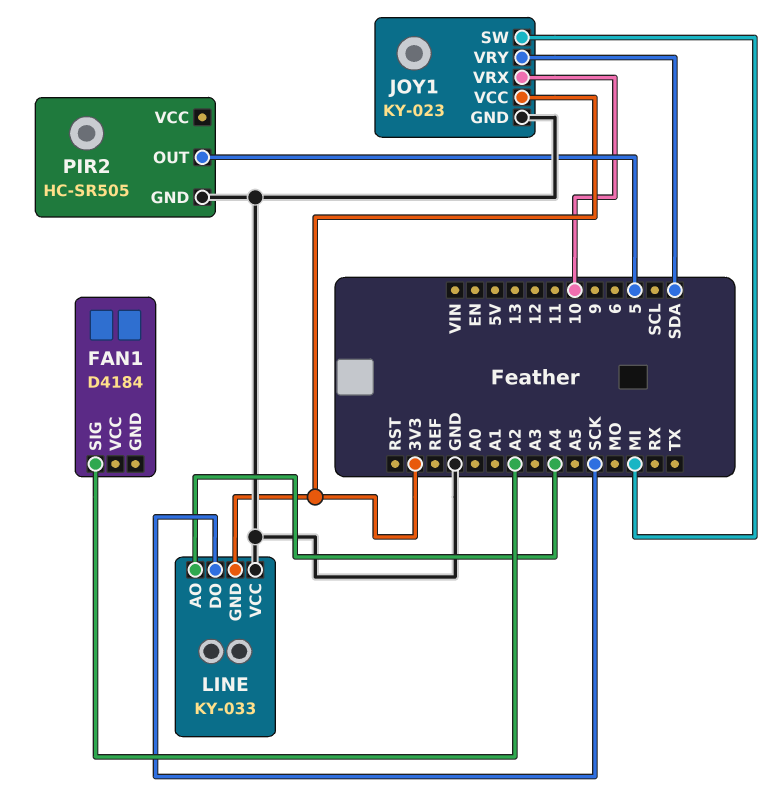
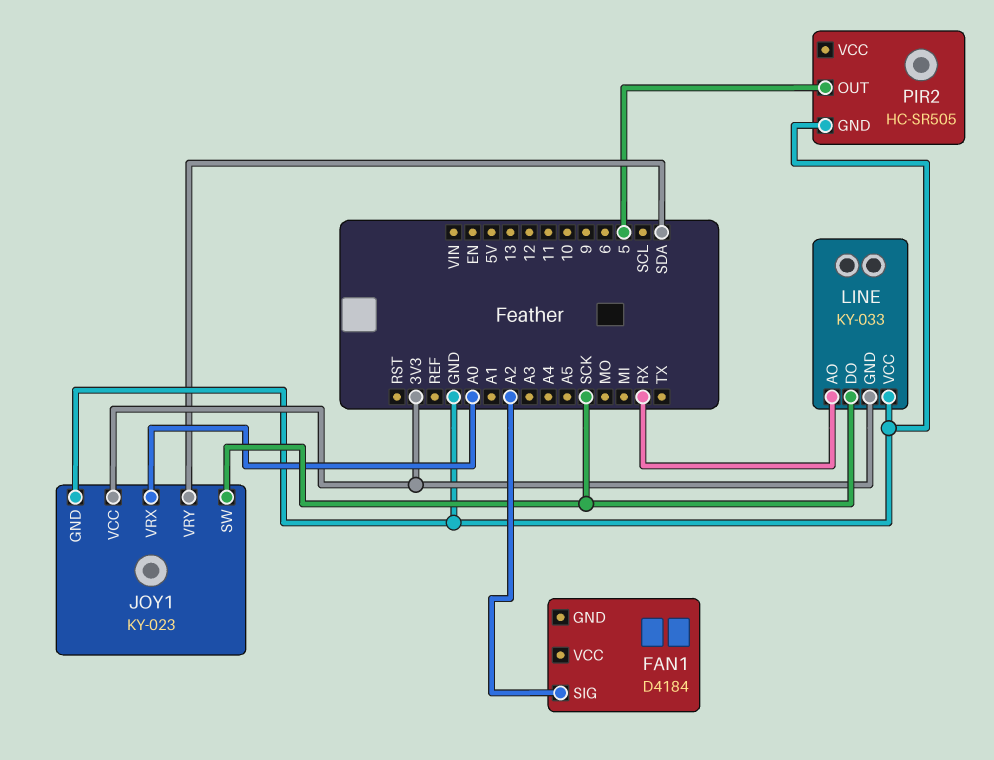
JOY1 pin SW: MI -> SCK
JOY1 pin VRX: 10 -> A0
LINE pin AO: A4 -> RX

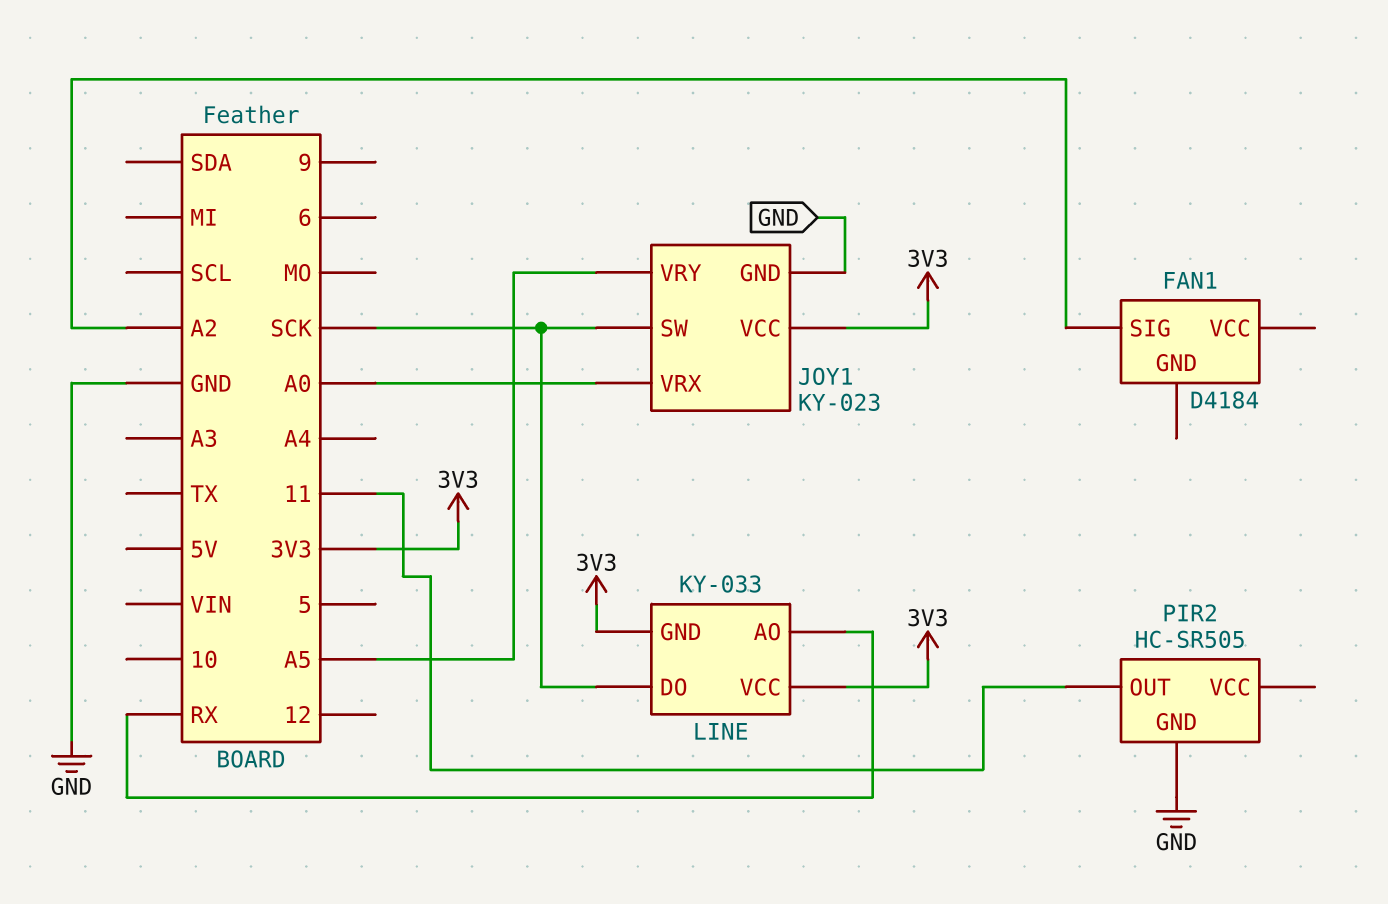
JOY1 pin VRY: SDA -> A5
LINE pin VCC: GND -> 3V3
PIR2 pin OUT: 5 -> 11

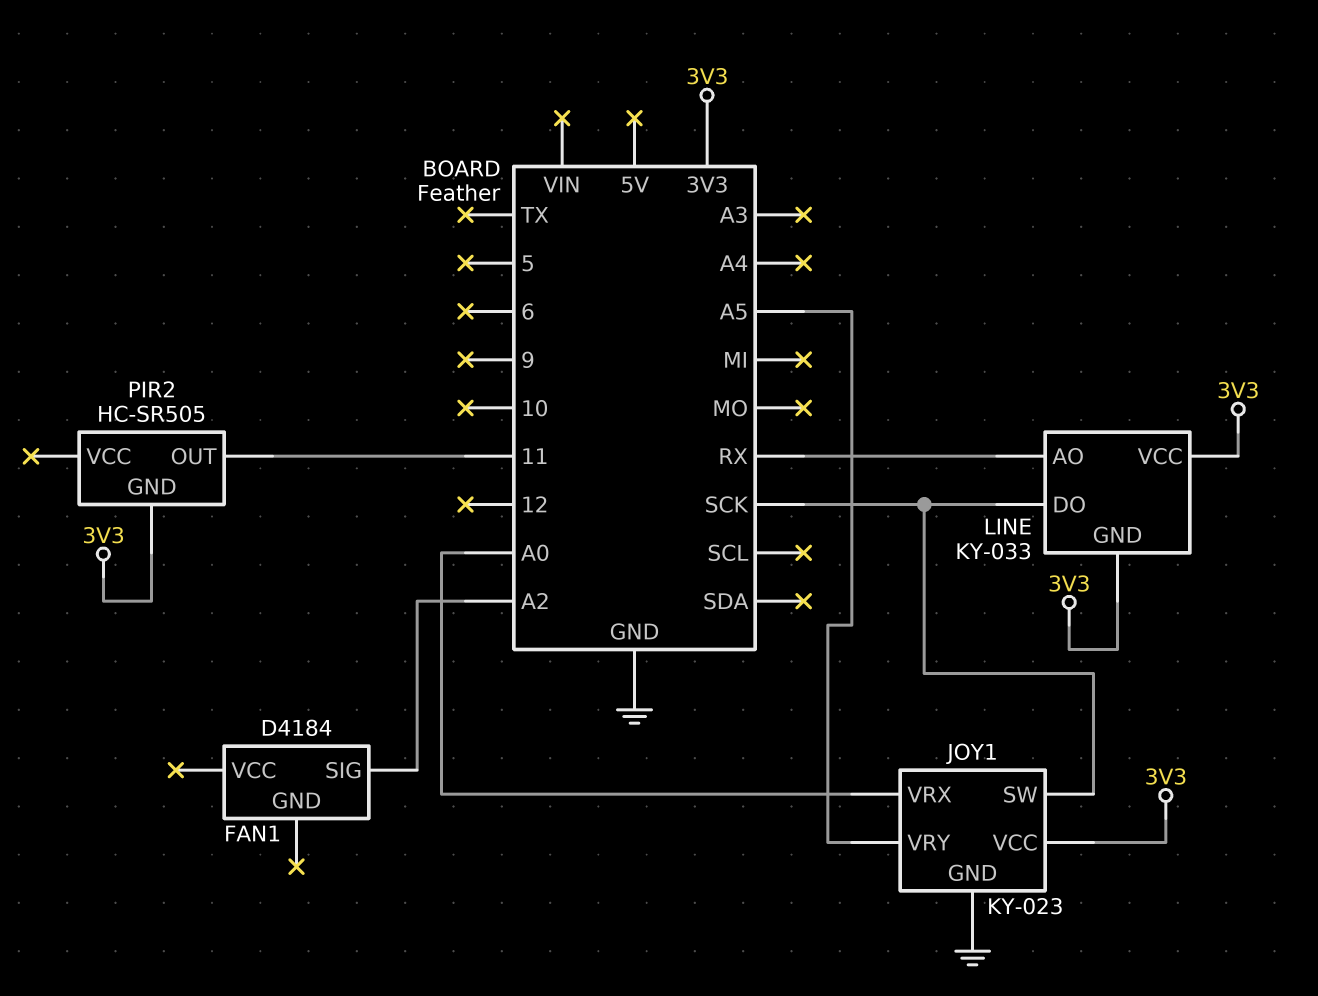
PIR2 pin GND: GND -> 3V3

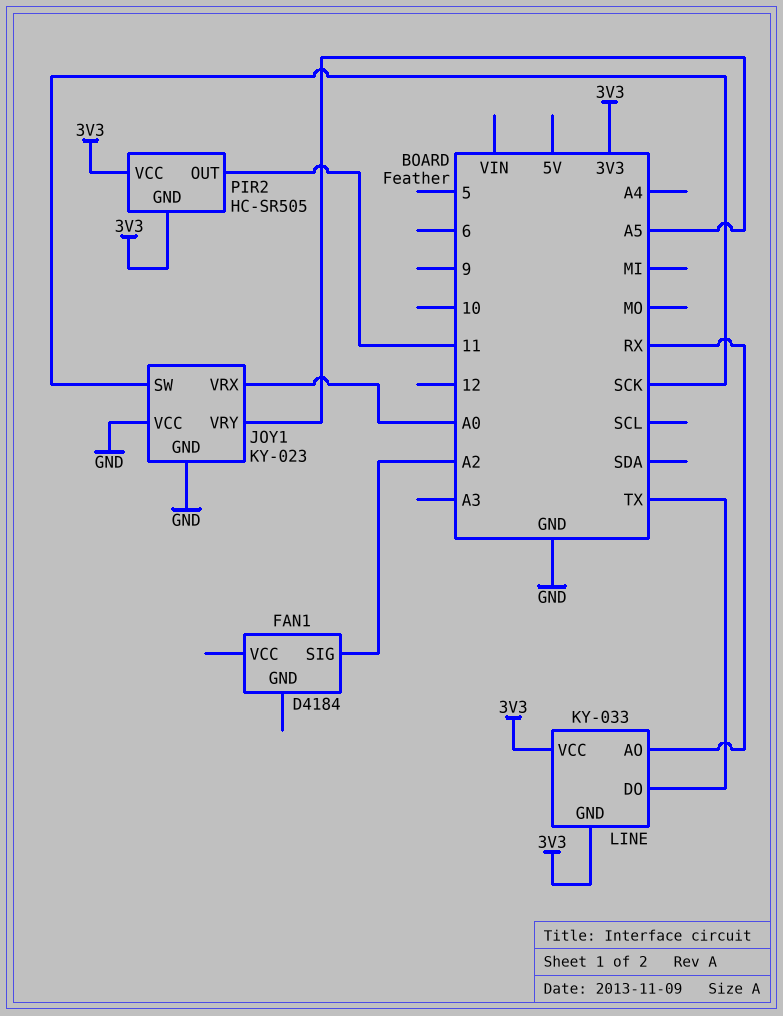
JOY1 pin VCC: 3V3 -> GND
LINE pin DO: SCK -> TX
PIR2 pin VCC: none -> 3V3

